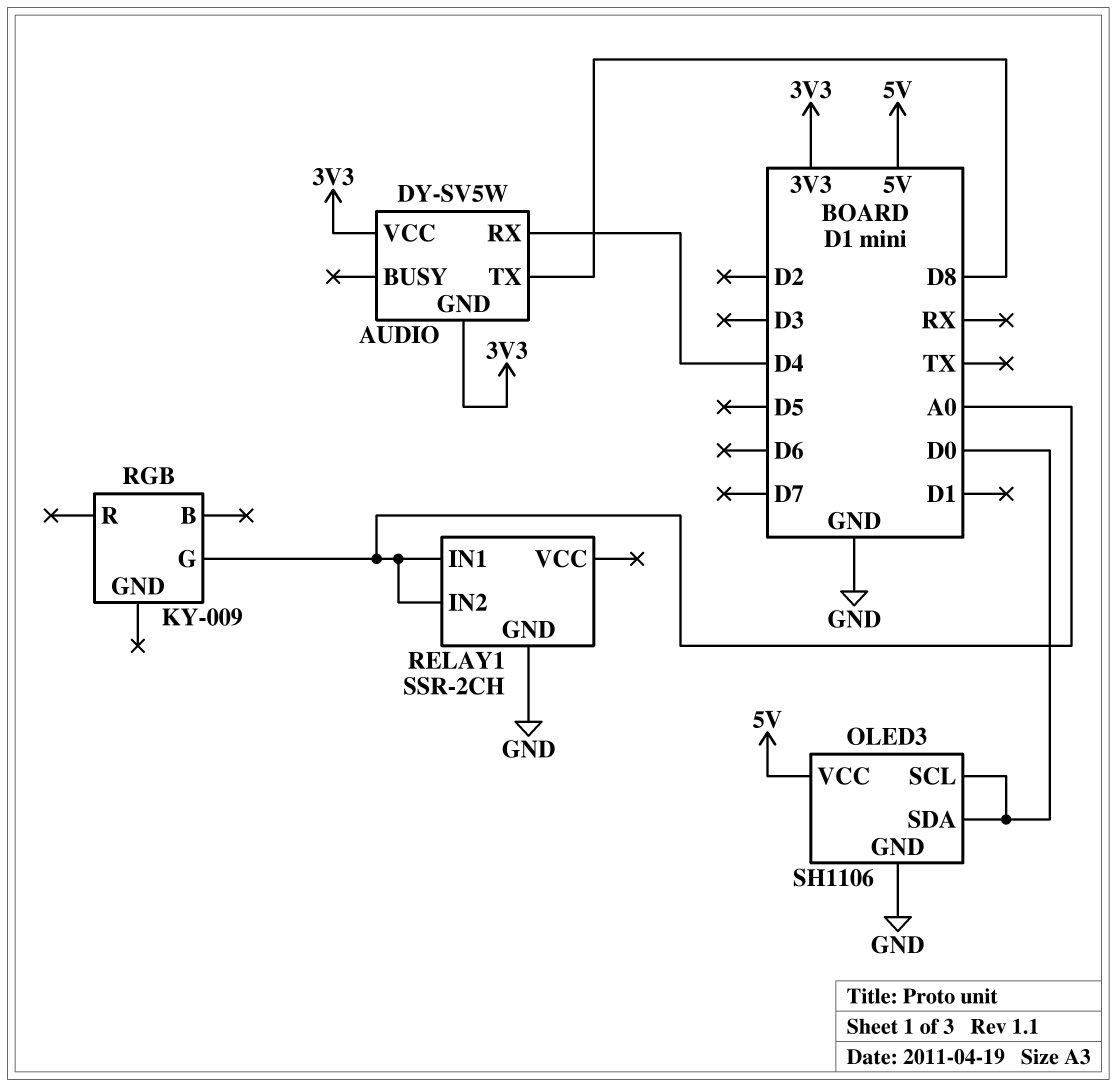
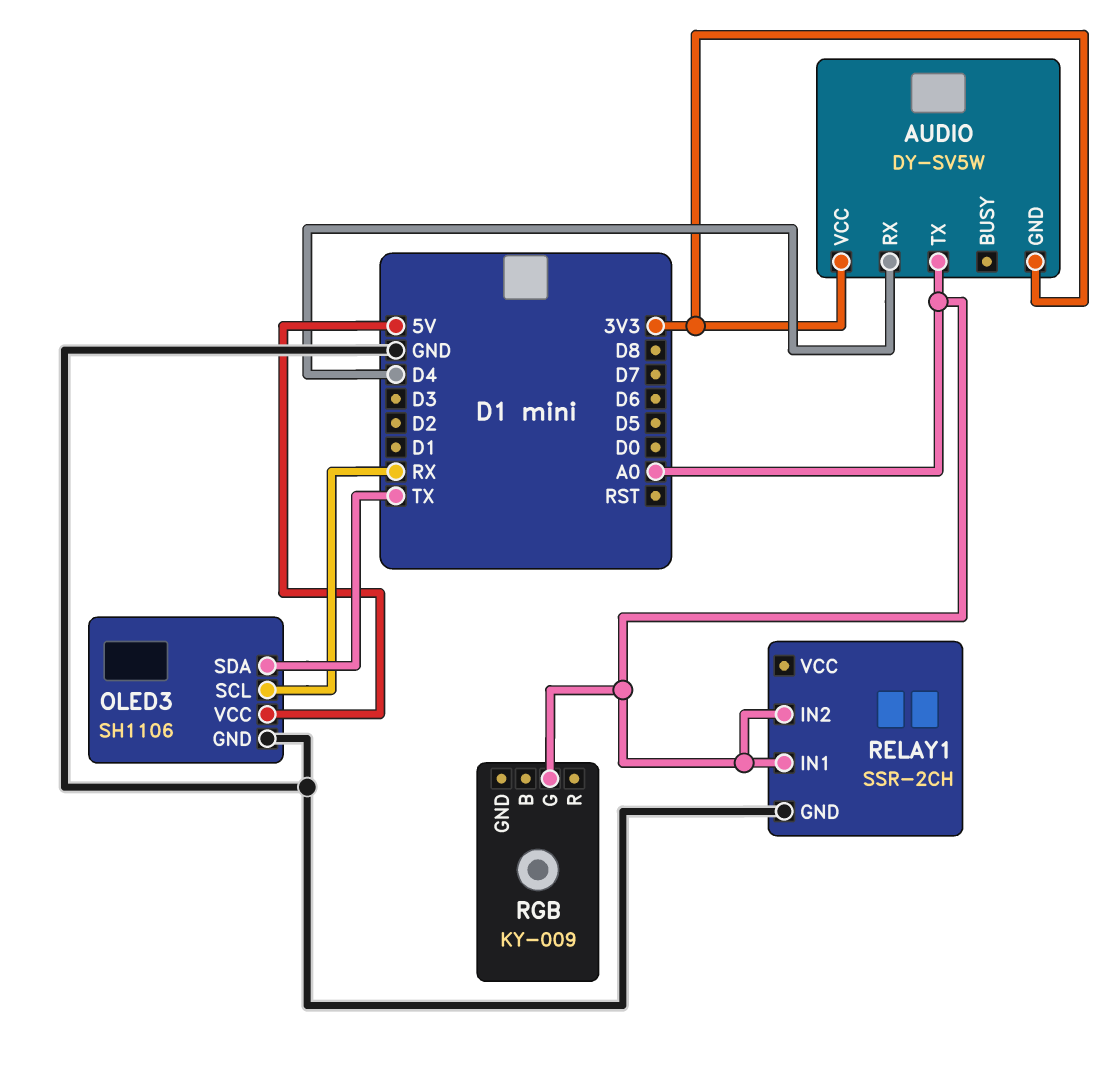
AUDIO pin TX: D8 -> A0
OLED3 pin SCL: D0 -> RX
OLED3 pin SDA: D0 -> TX

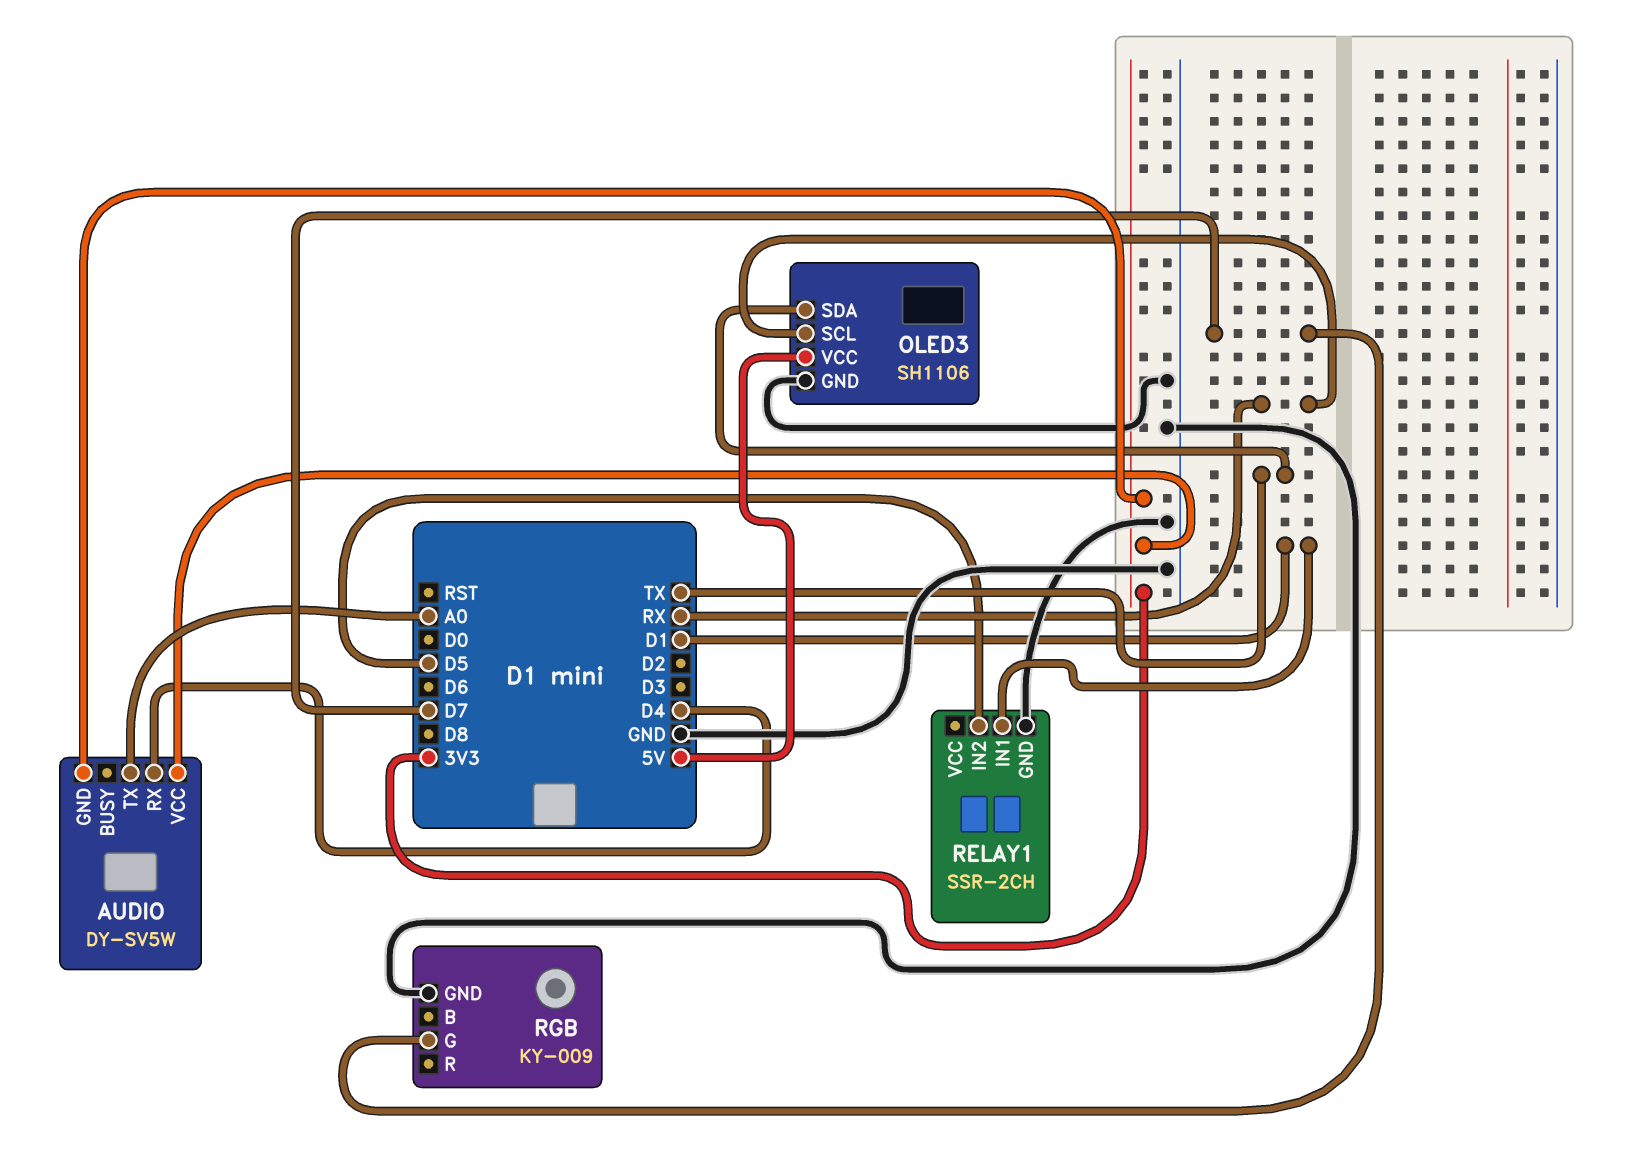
RELAY1 pin IN1: A0 -> D1
RELAY1 pin IN2: A0 -> D5
RGB pin G: A0 -> D7
RGB pin GND: none -> GND

